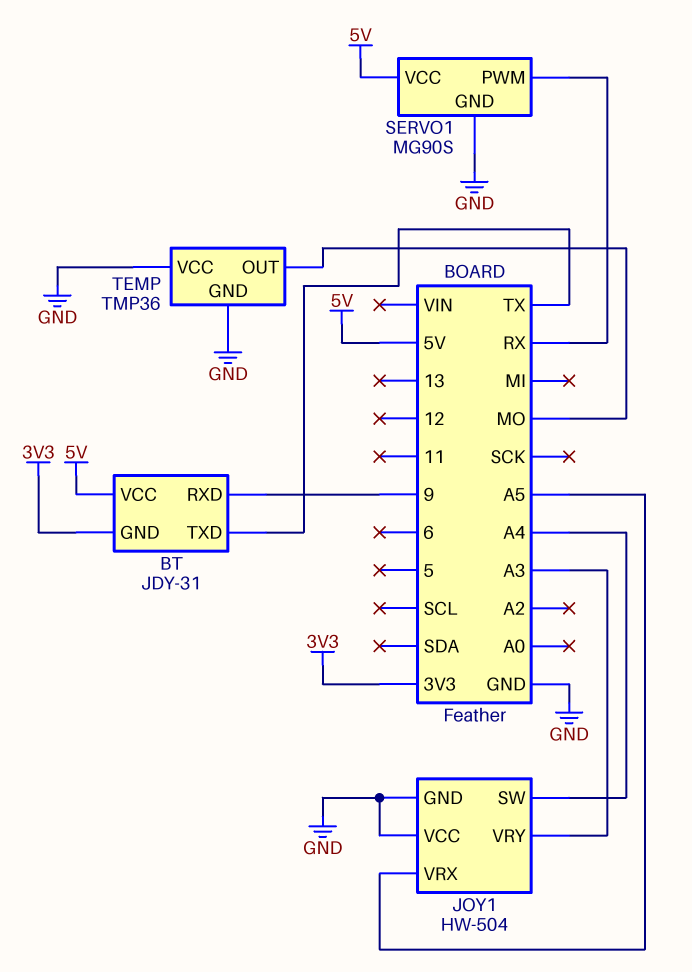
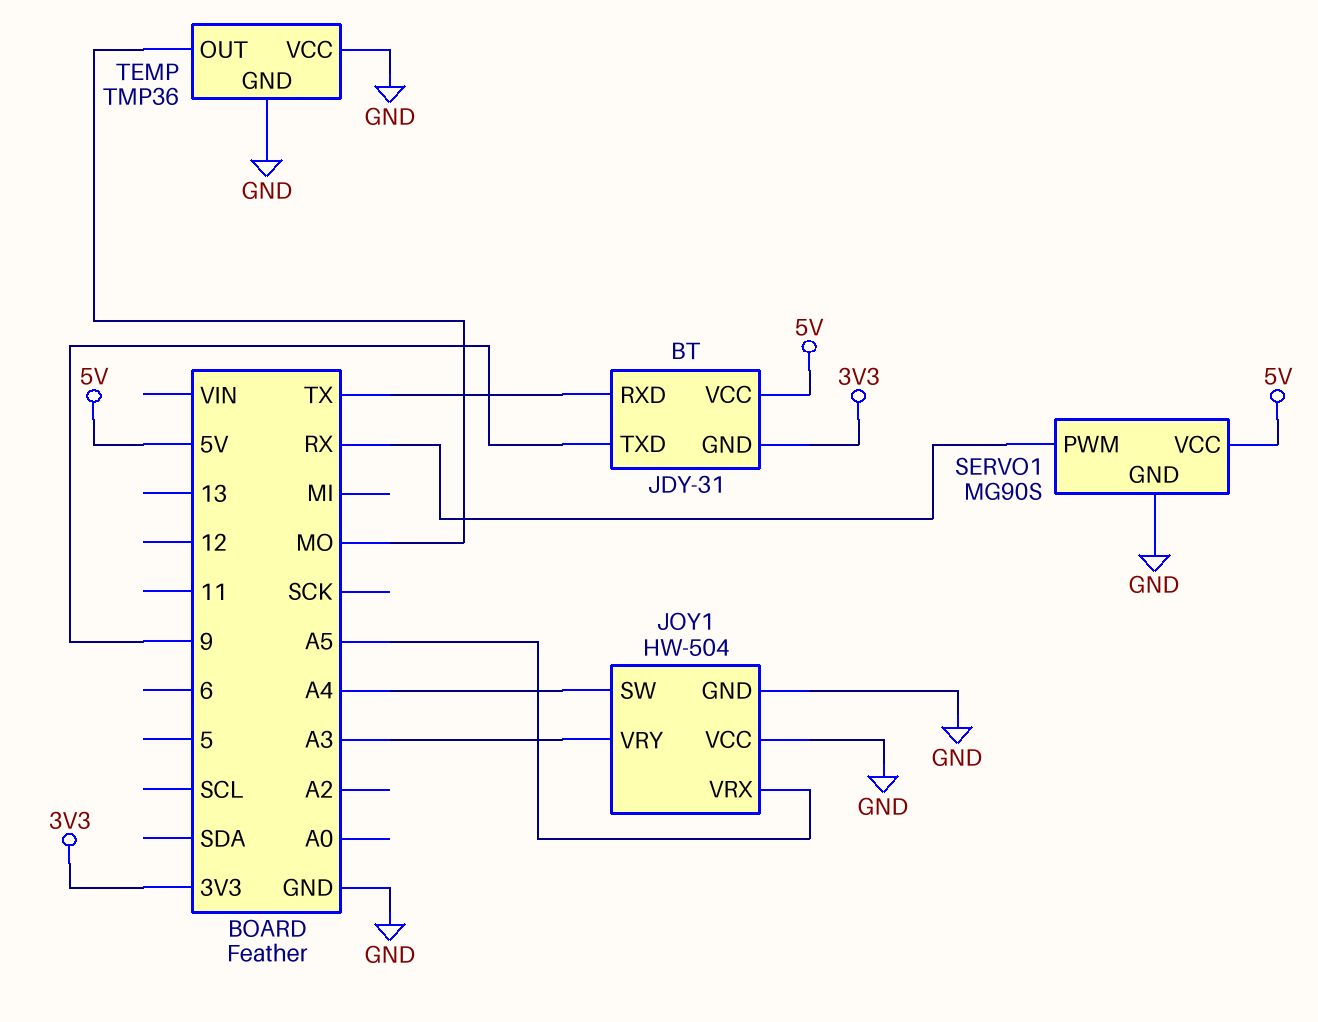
BT pin RXD: 9 -> TX
BT pin TXD: TX -> 9

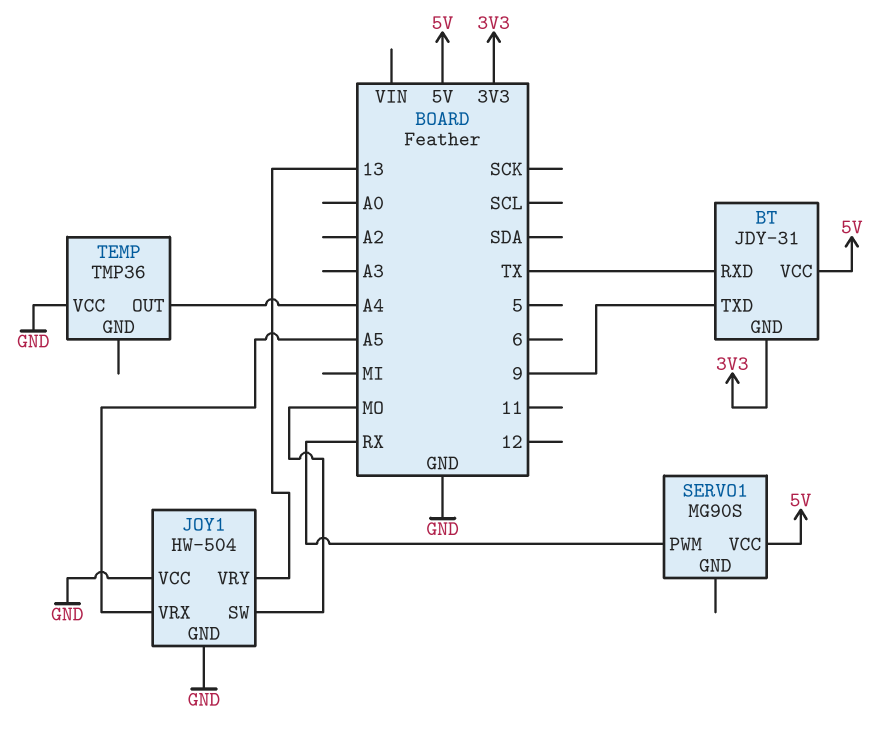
JOY1 pin SW: A4 -> MO
JOY1 pin VRY: A3 -> 13
SERVO1 pin GND: GND -> none
TEMP pin GND: GND -> none
TEMP pin OUT: MO -> A4

